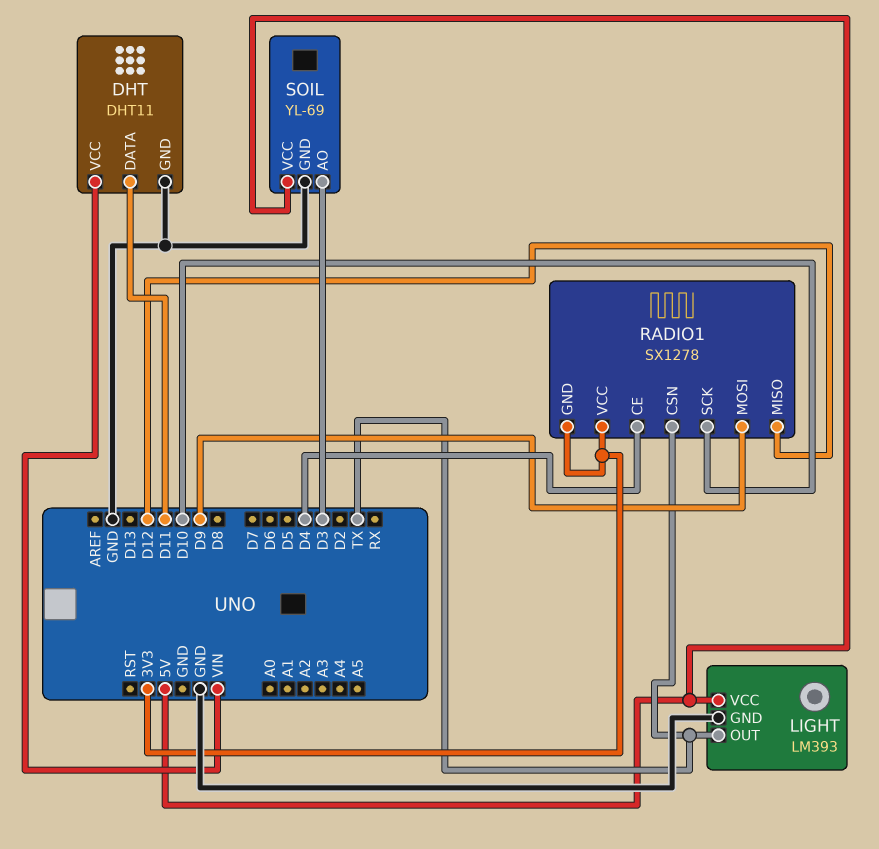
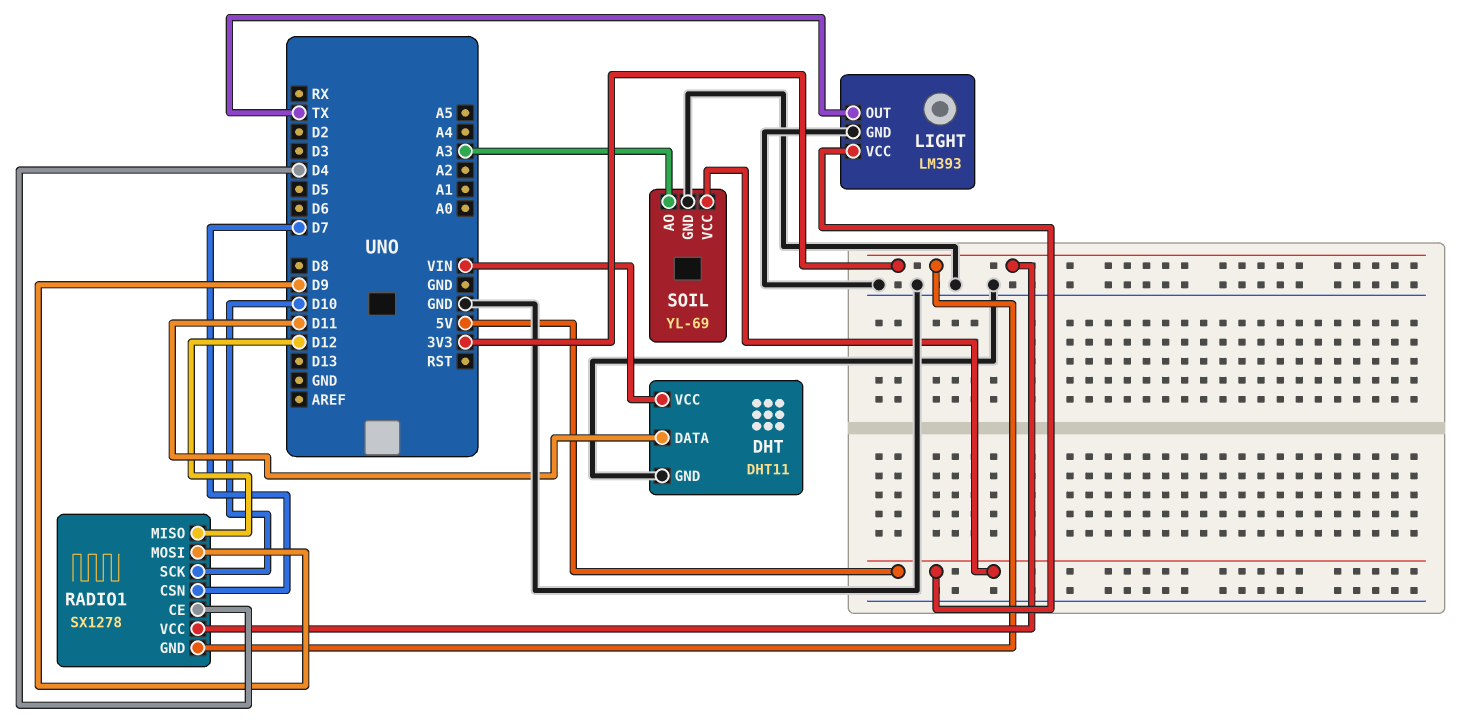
RADIO1 pin CSN: TX -> D7
SOIL pin AO: D3 -> A3

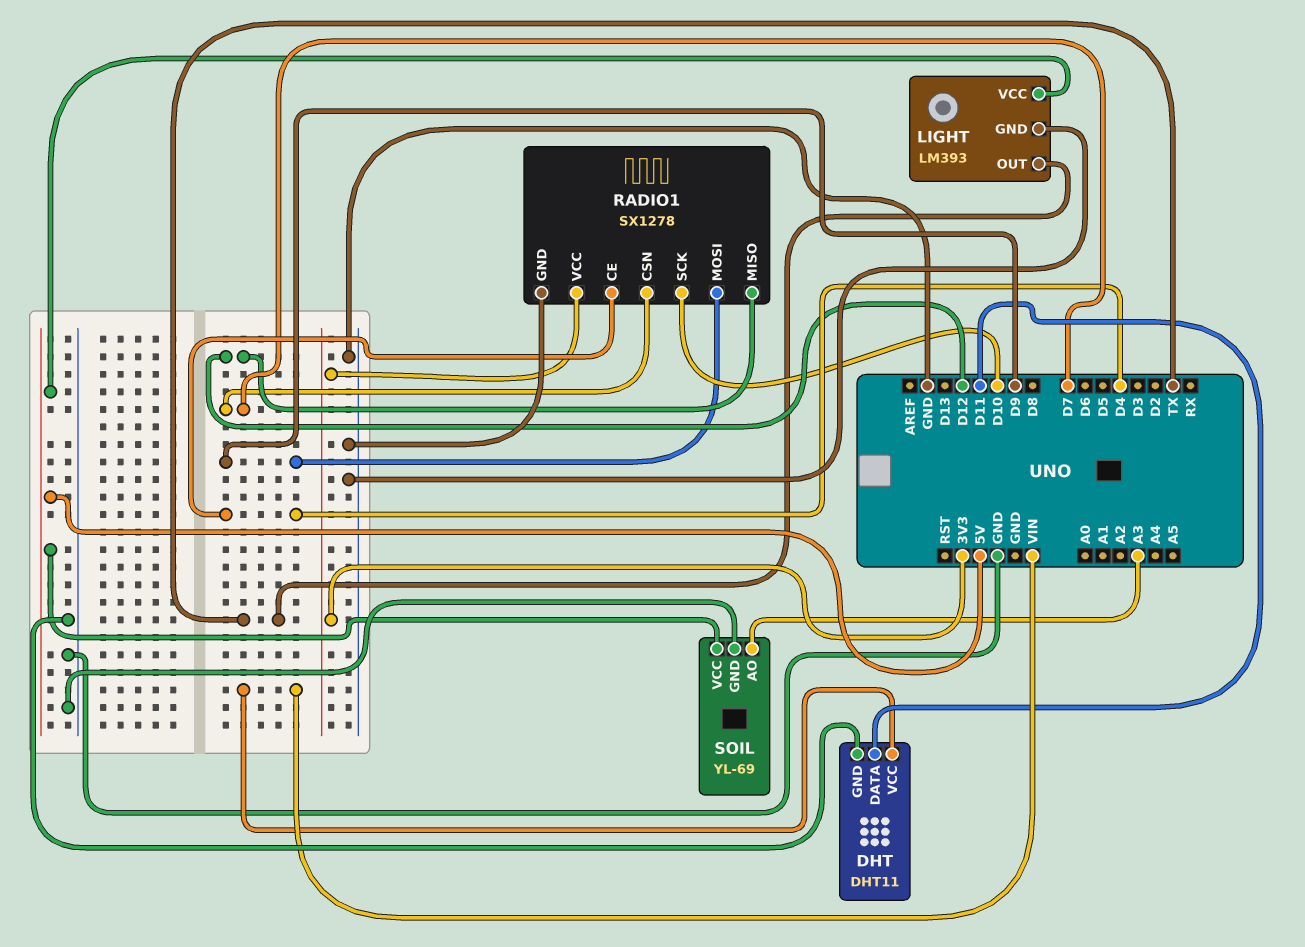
RADIO1 pin GND: 3V3 -> GND

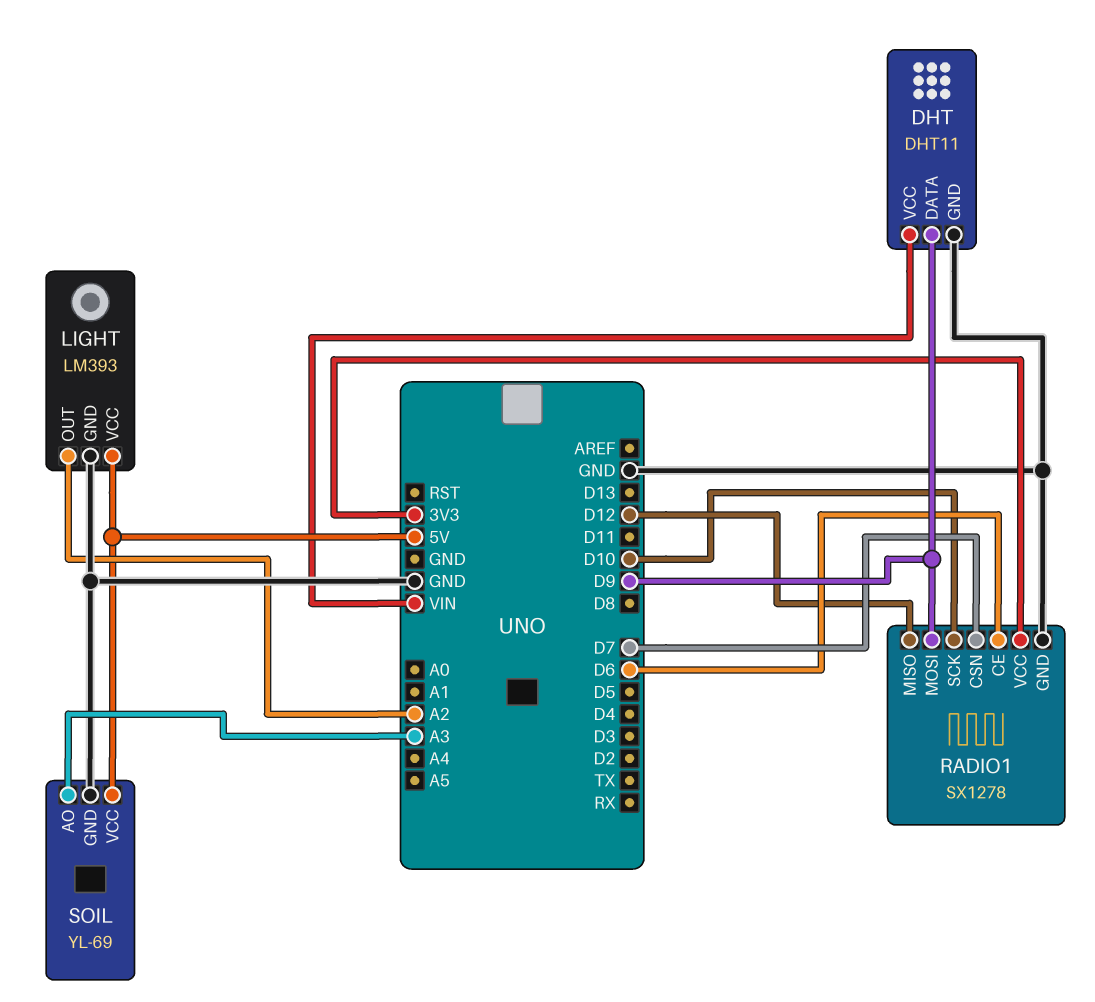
DHT pin DATA: D11 -> D9
LIGHT pin OUT: TX -> A2
RADIO1 pin CE: D4 -> D6

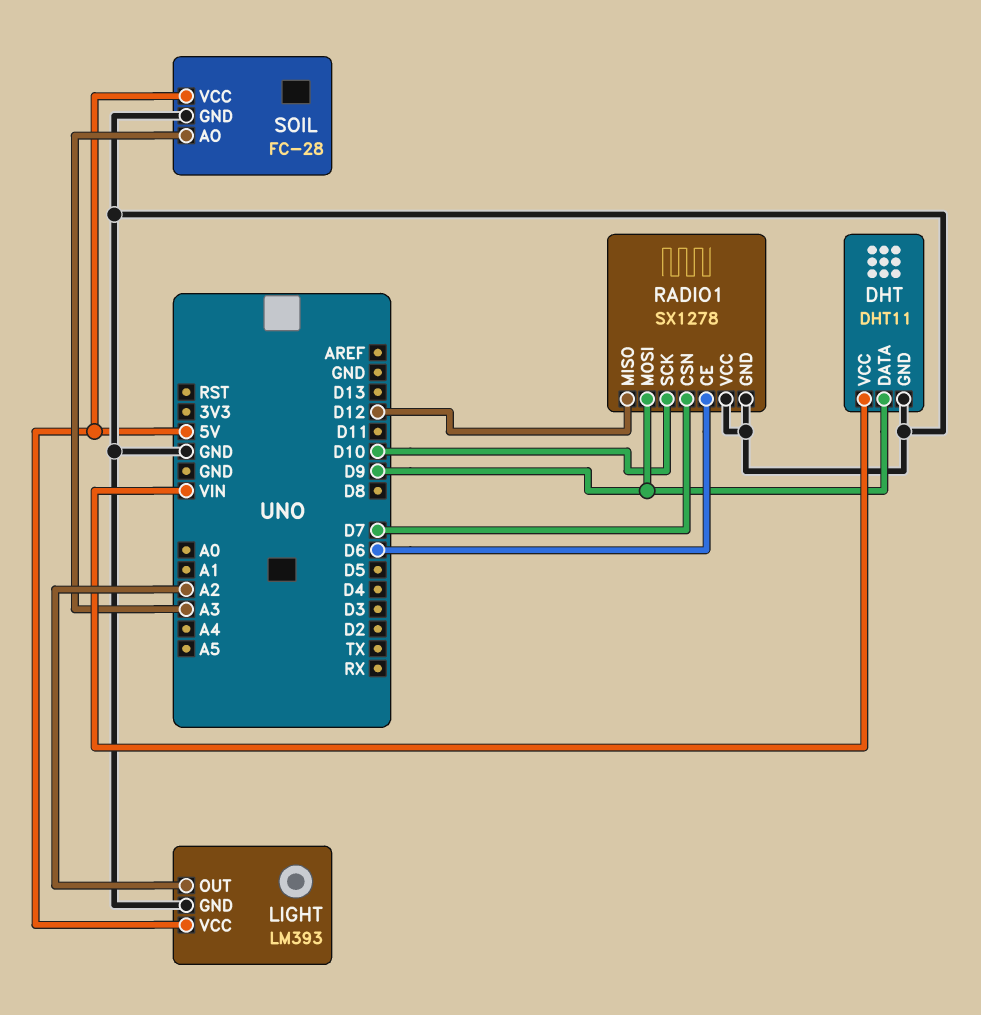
RADIO1 pin VCC: 3V3 -> GND
SOIL: YL-69 -> FC-28

